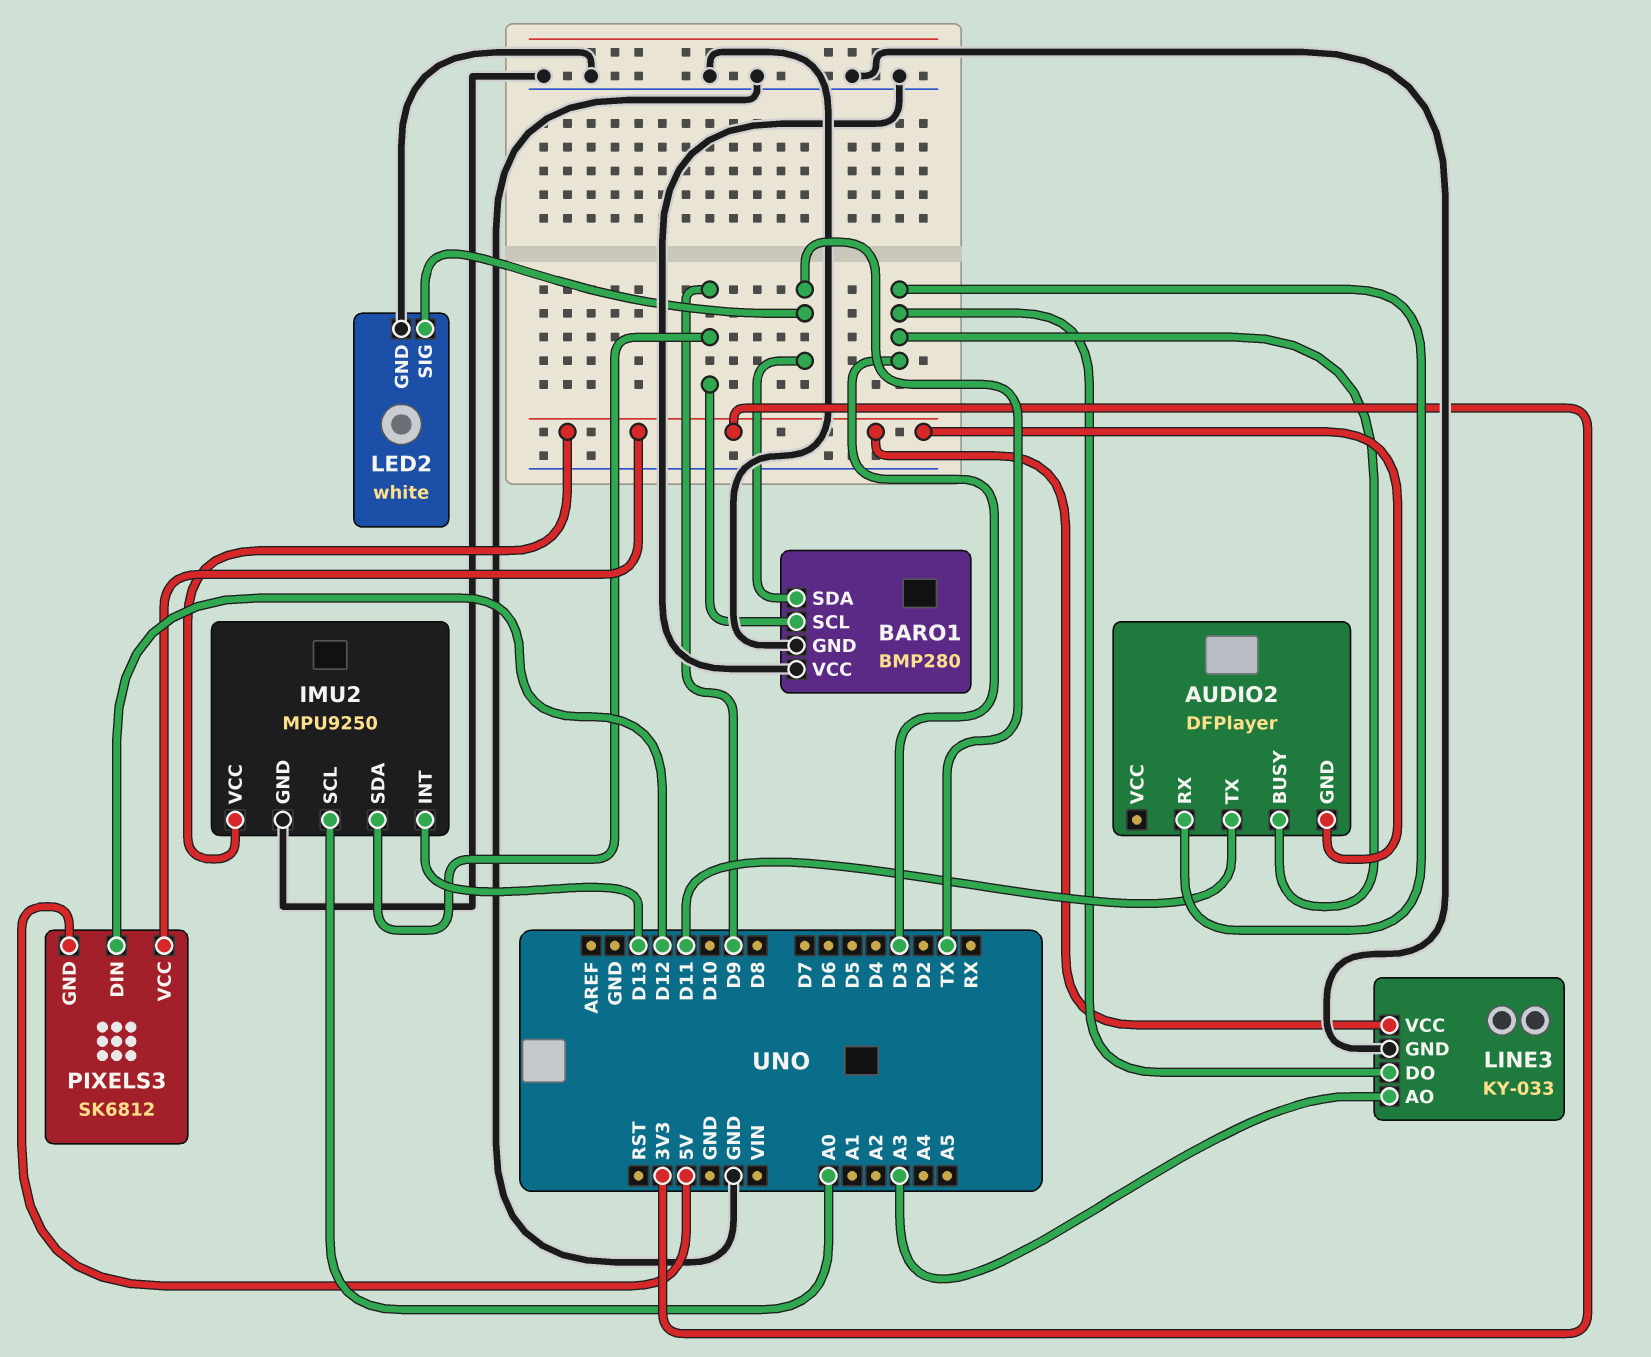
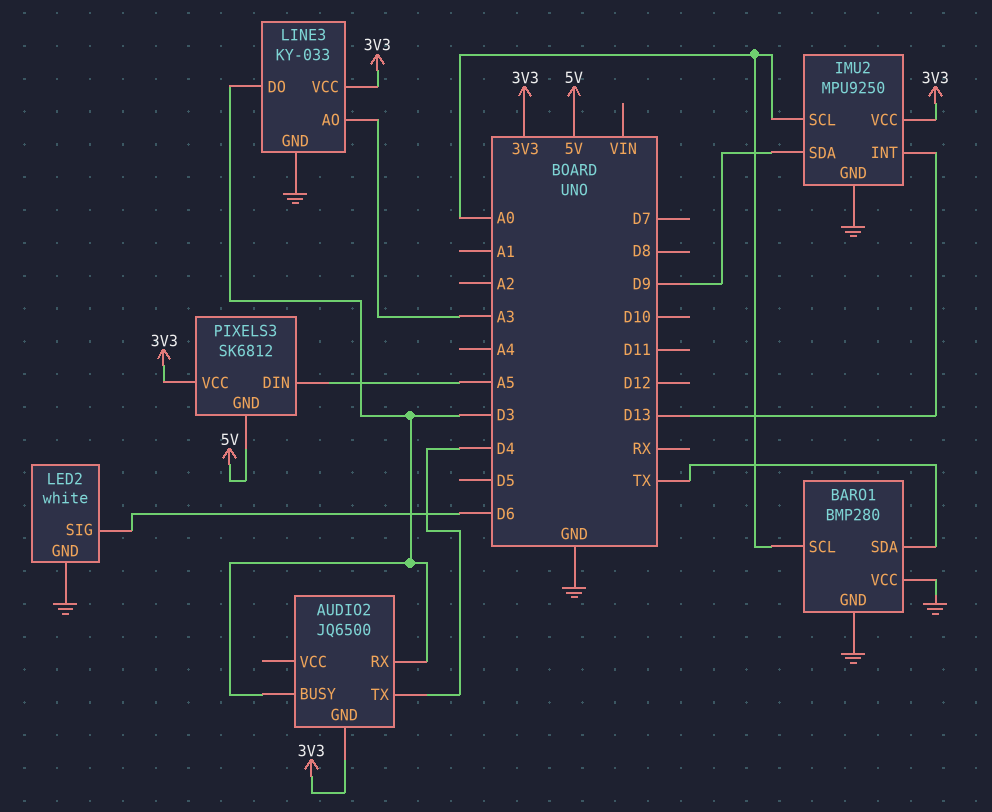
AUDIO2: DFPlayer -> JQ6500
AUDIO2 pin TX: D11 -> D4
BARO1 pin SCL: D9 -> A0
LED2 pin SIG: TX -> D6
PIXELS3 pin DIN: D12 -> A5

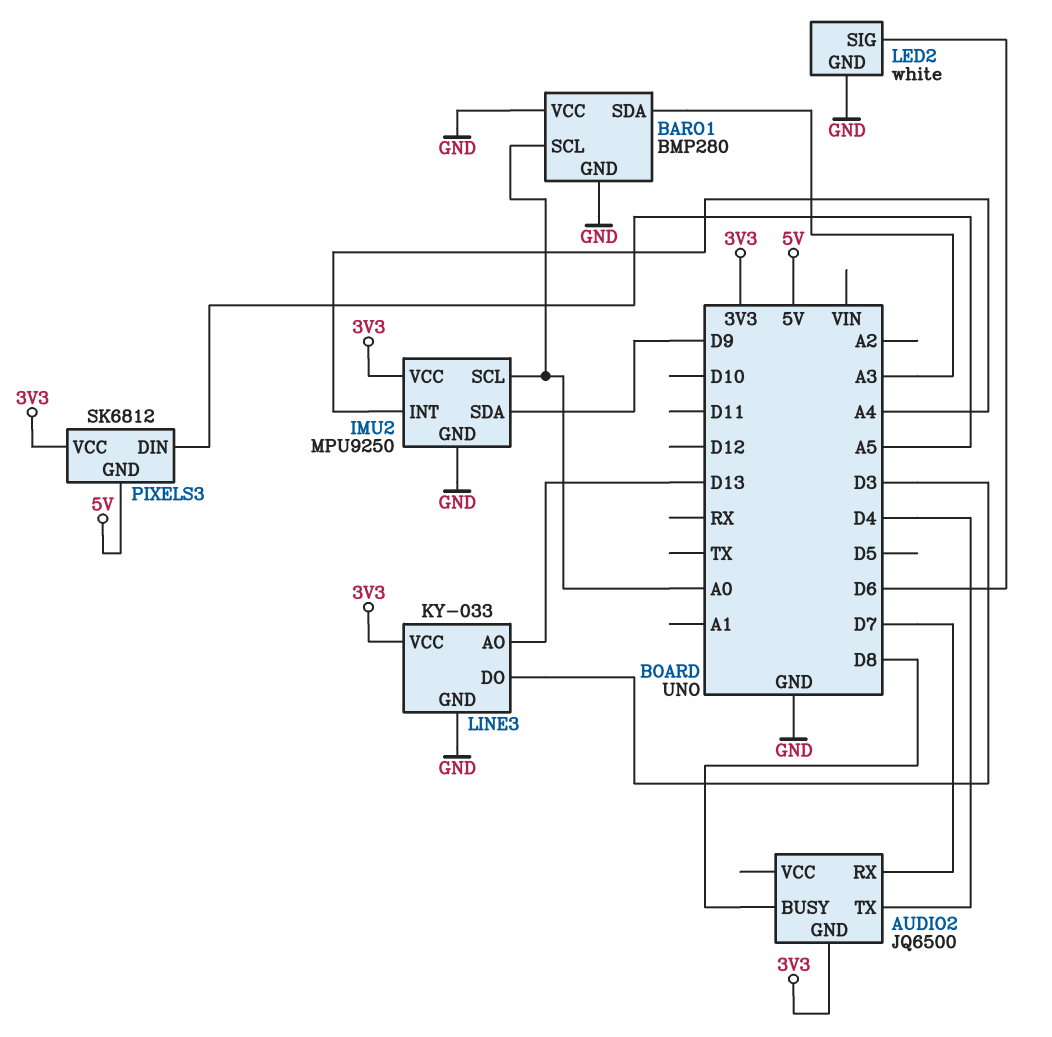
AUDIO2 pin BUSY: D3 -> D8
AUDIO2 pin RX: D3 -> D7
BARO1 pin SDA: TX -> A3
IMU2 pin INT: D13 -> A4
LINE3 pin AO: A3 -> D13

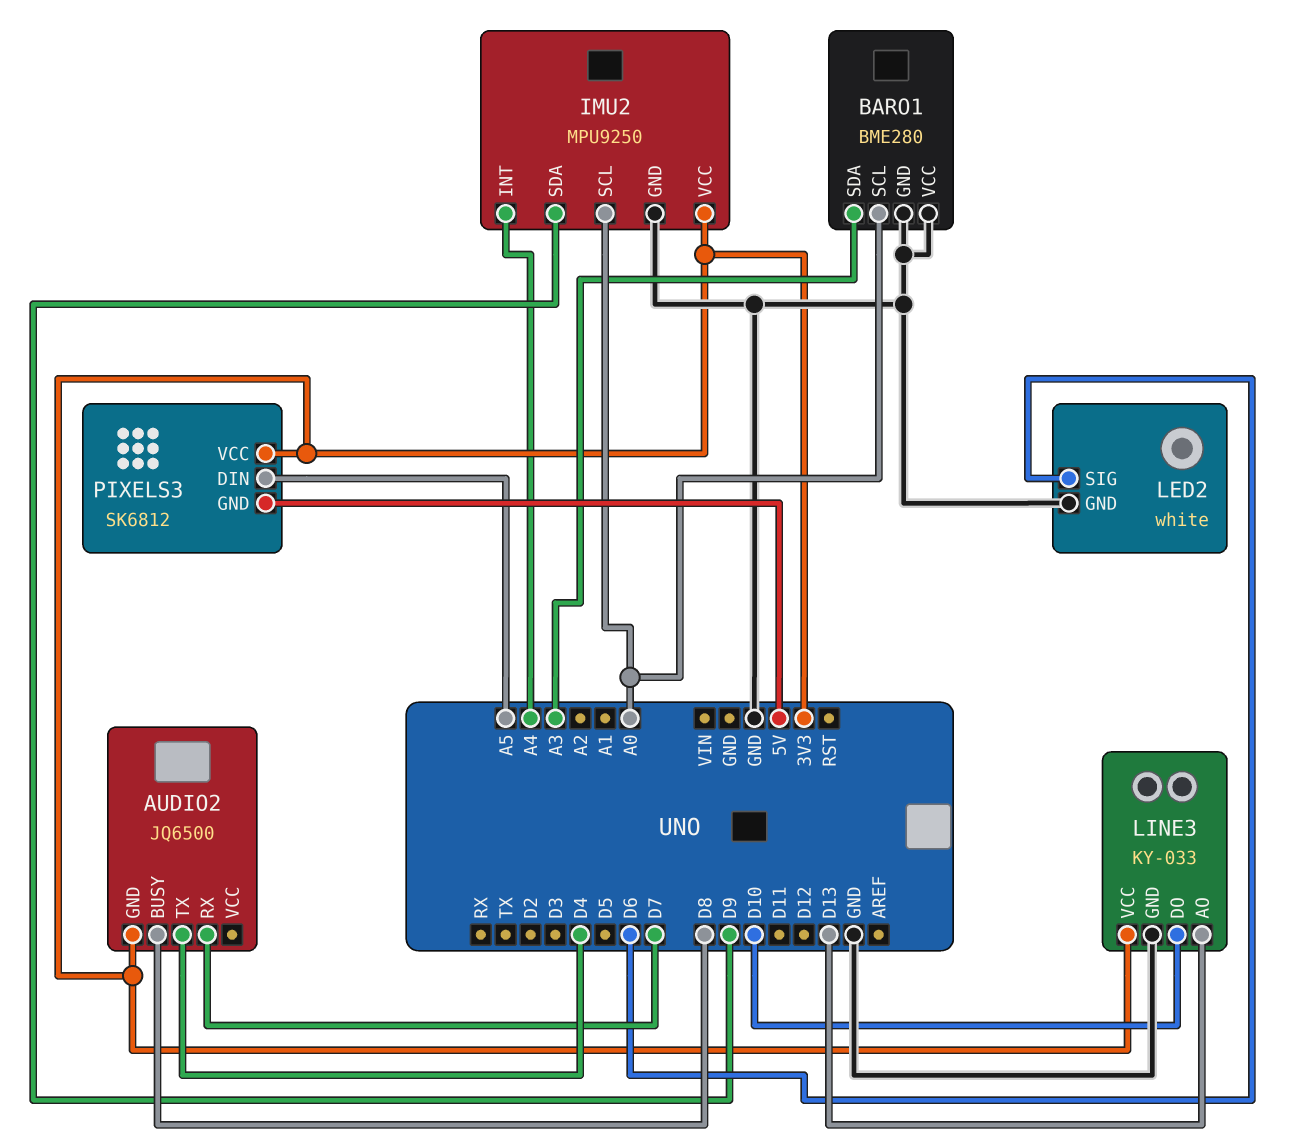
BARO1: BMP280 -> BME280
LINE3 pin DO: D3 -> D10

